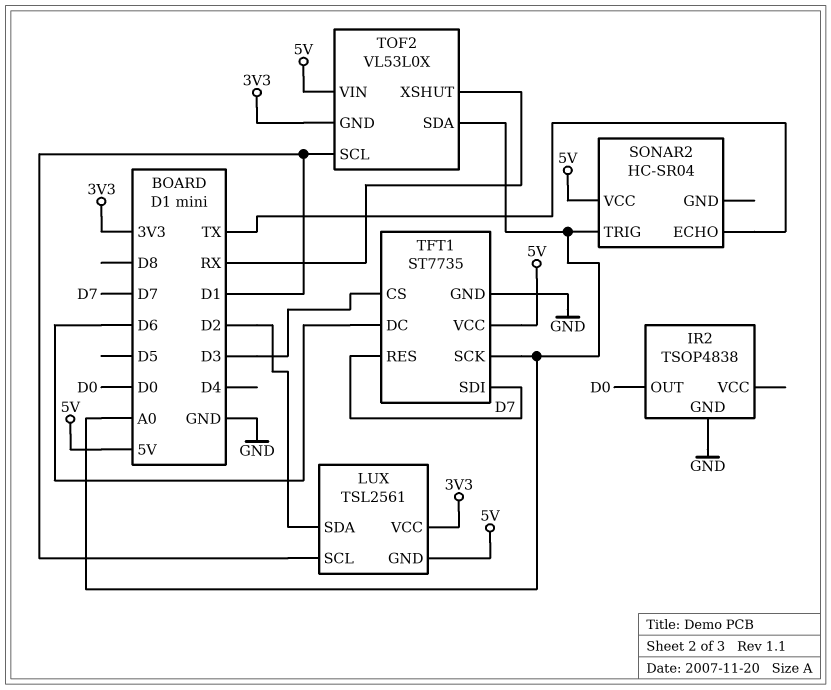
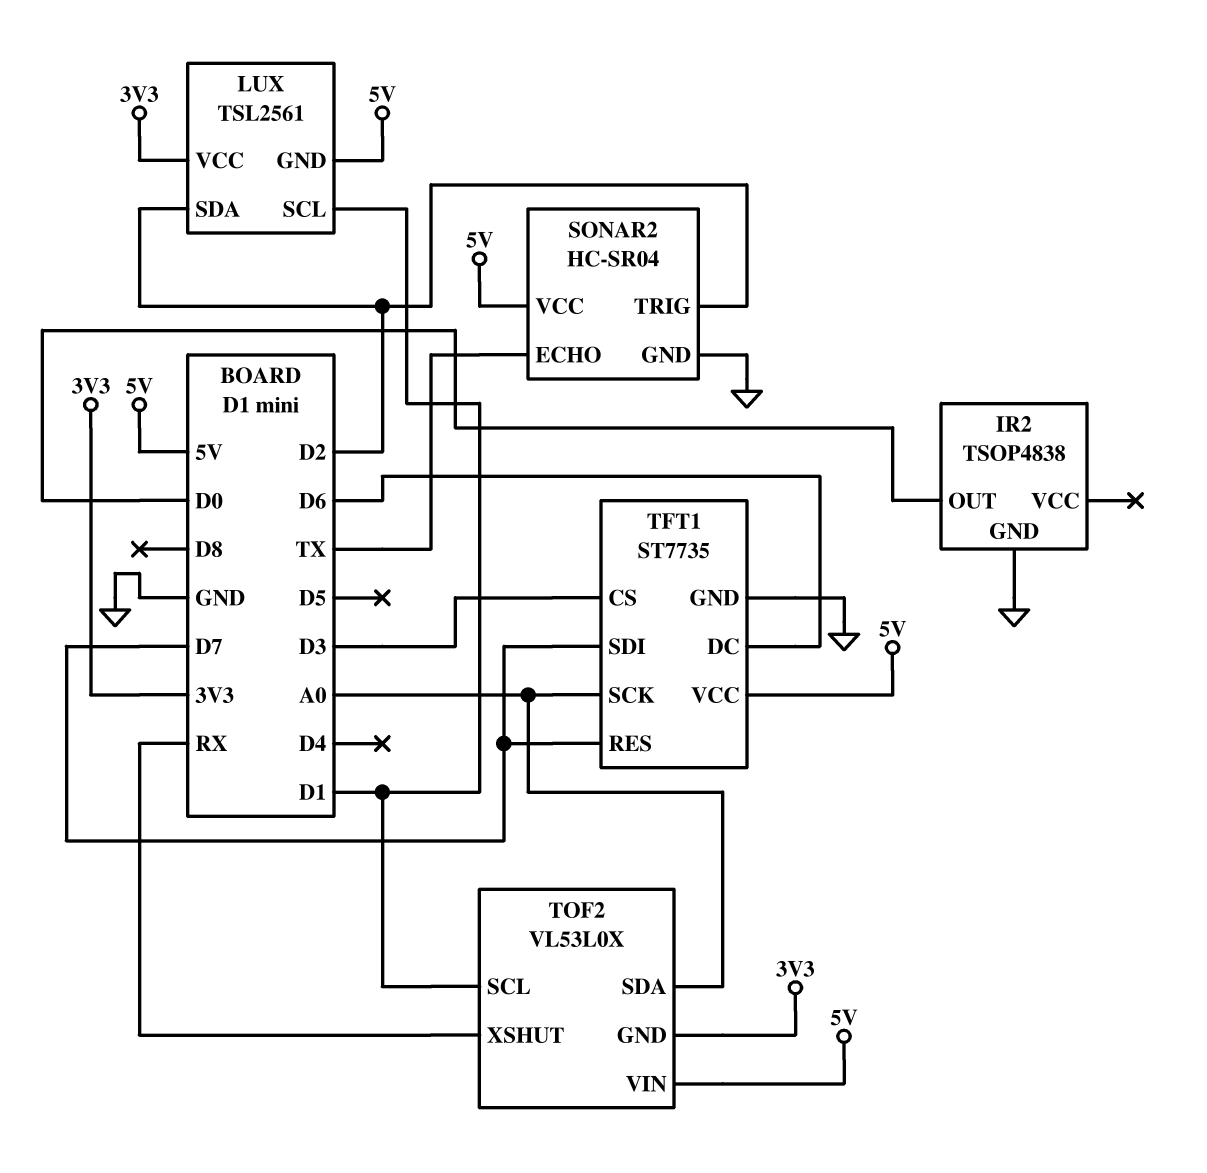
SONAR2 pin GND: none -> GND
SONAR2 pin TRIG: A0 -> D2

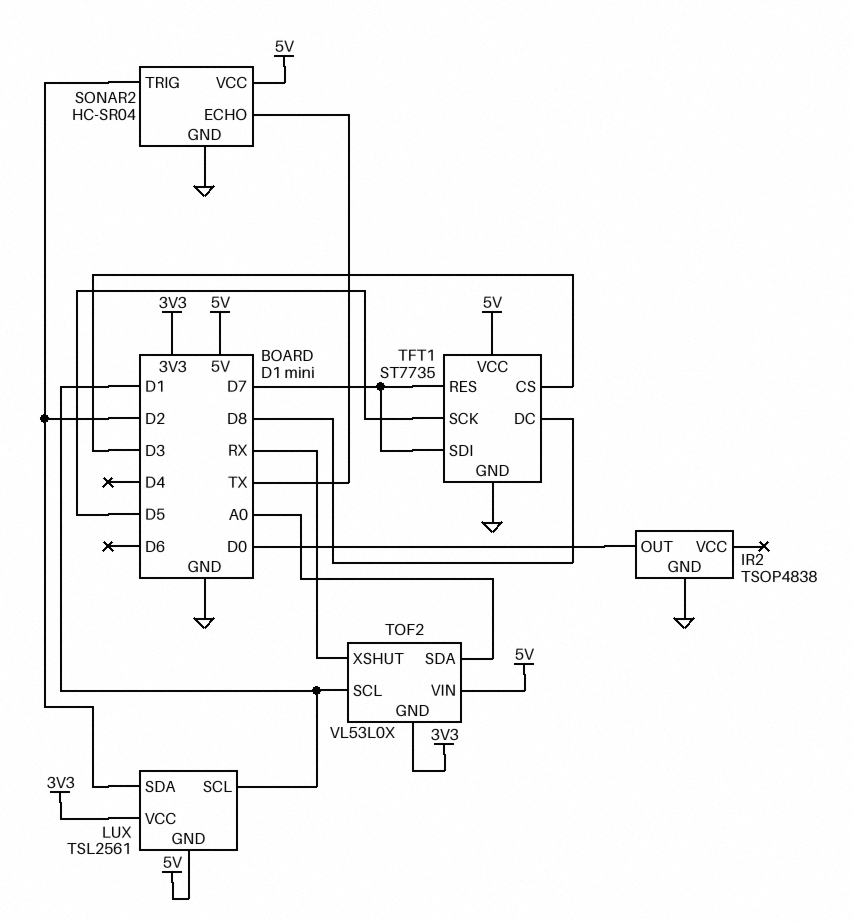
TFT1 pin DC: D6 -> D8
TFT1 pin SCK: A0 -> D5

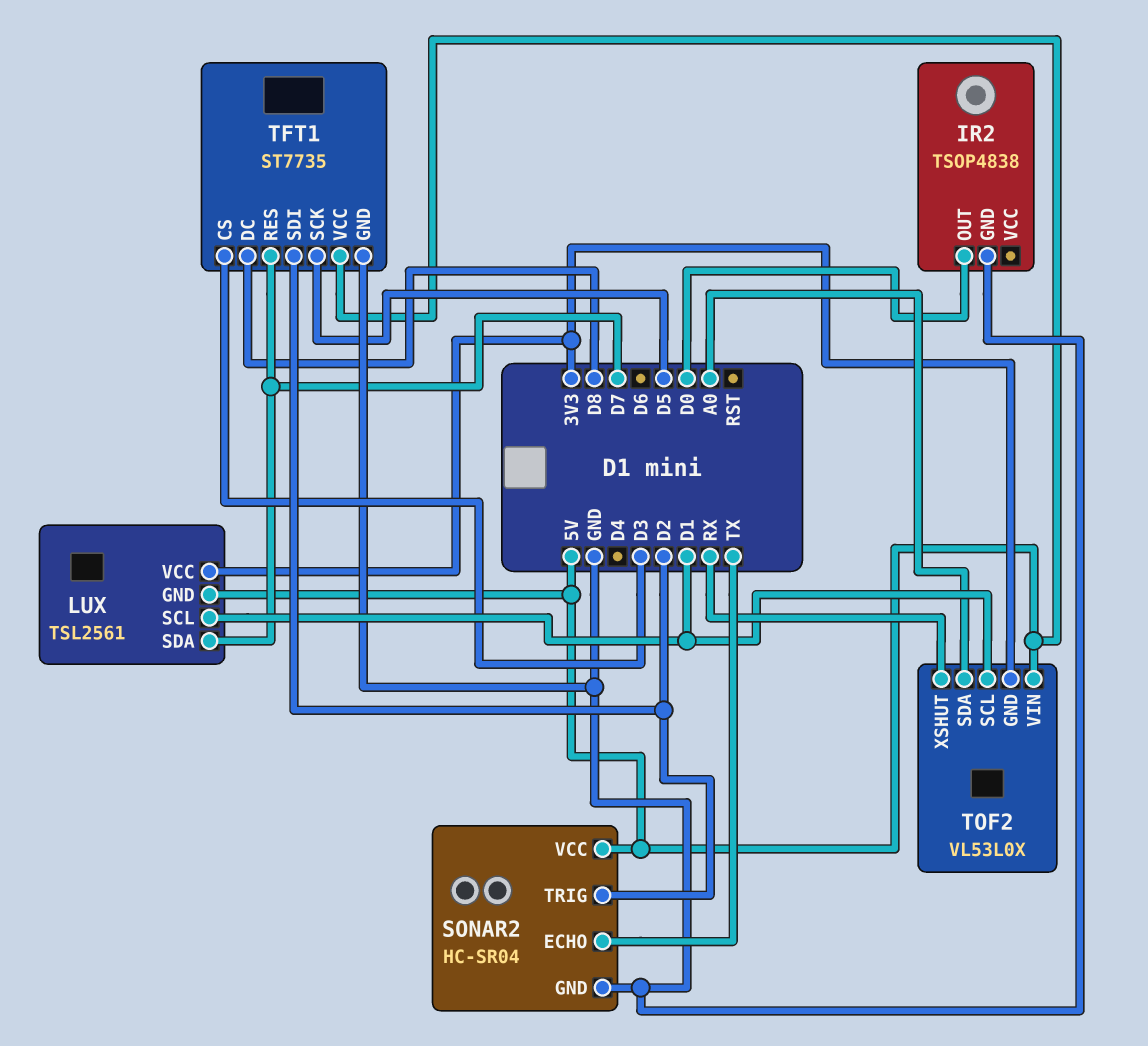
LUX pin SDA: D2 -> D7
TFT1 pin SDI: D7 -> D2

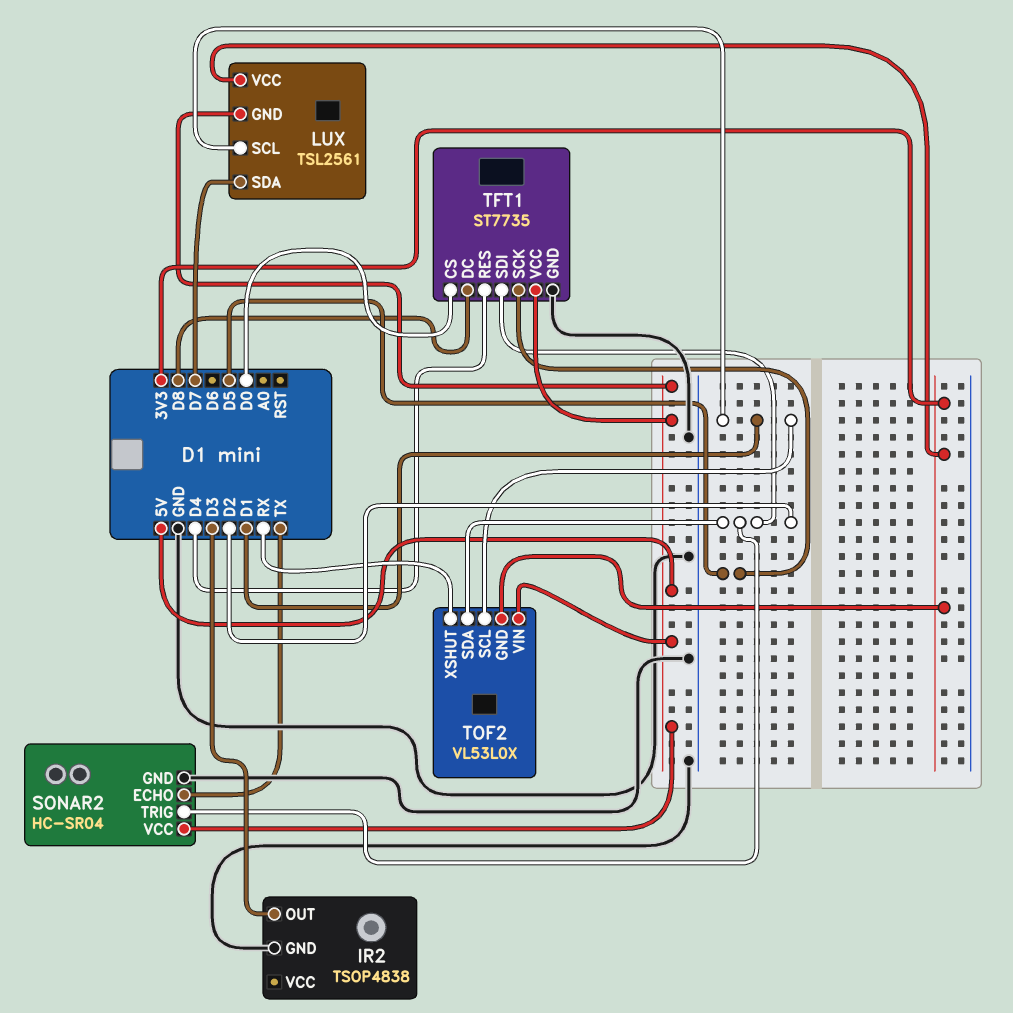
IR2 pin OUT: D0 -> D3
TFT1 pin CS: D3 -> D0
TFT1 pin RES: D7 -> D4
TOF2 pin SDA: A0 -> D2

